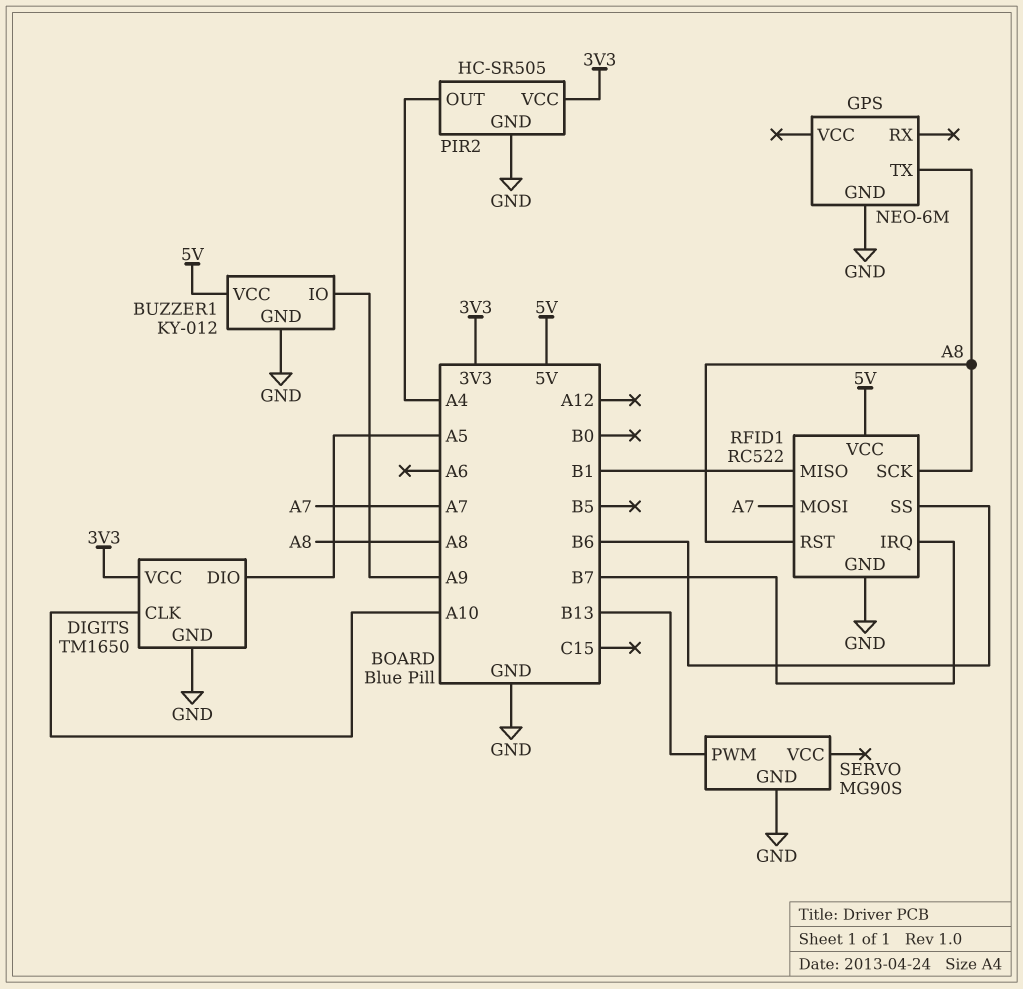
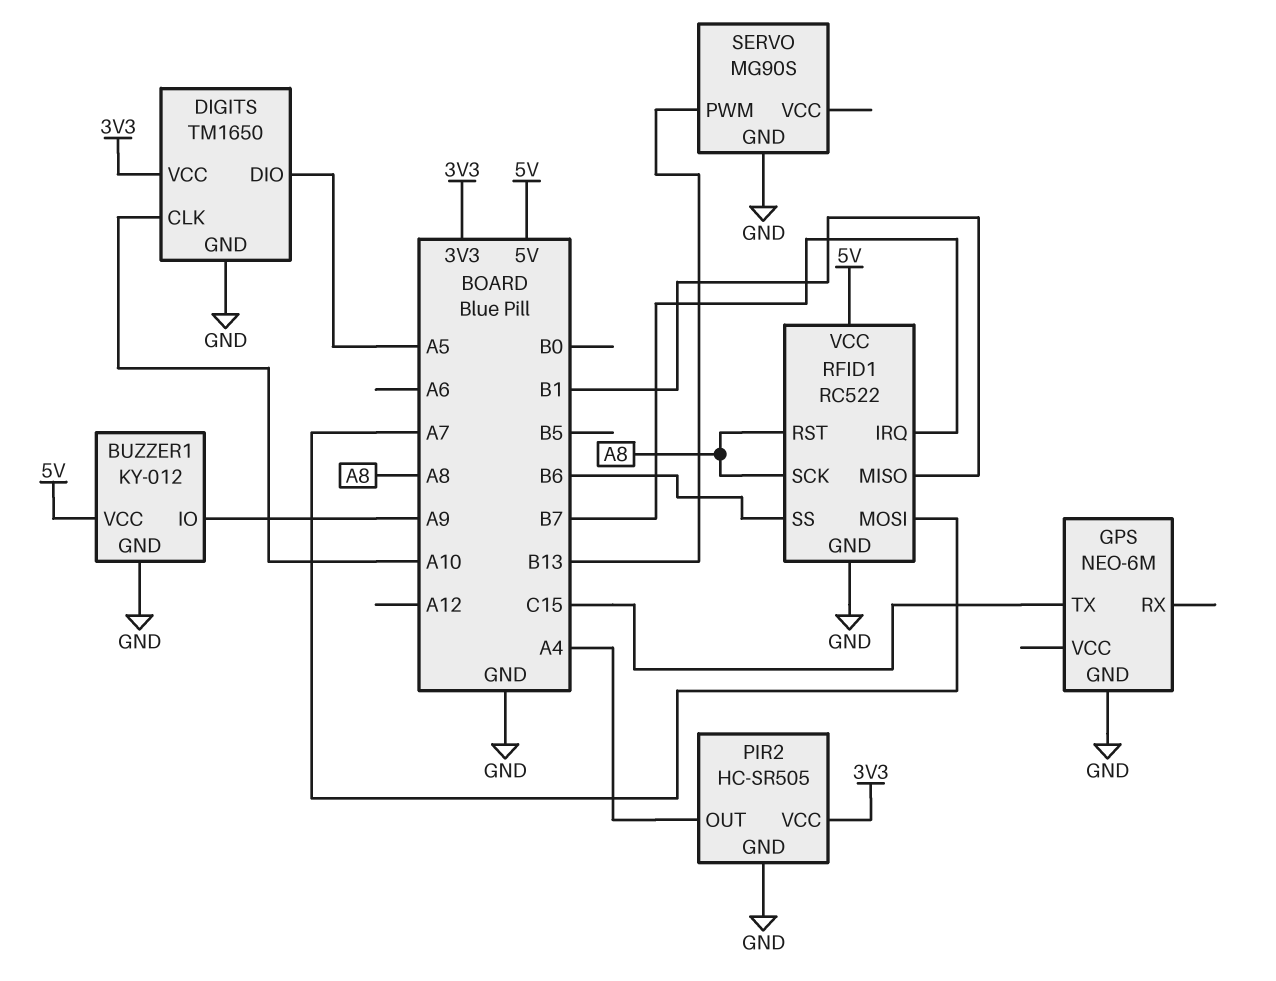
GPS pin TX: A8 -> C15

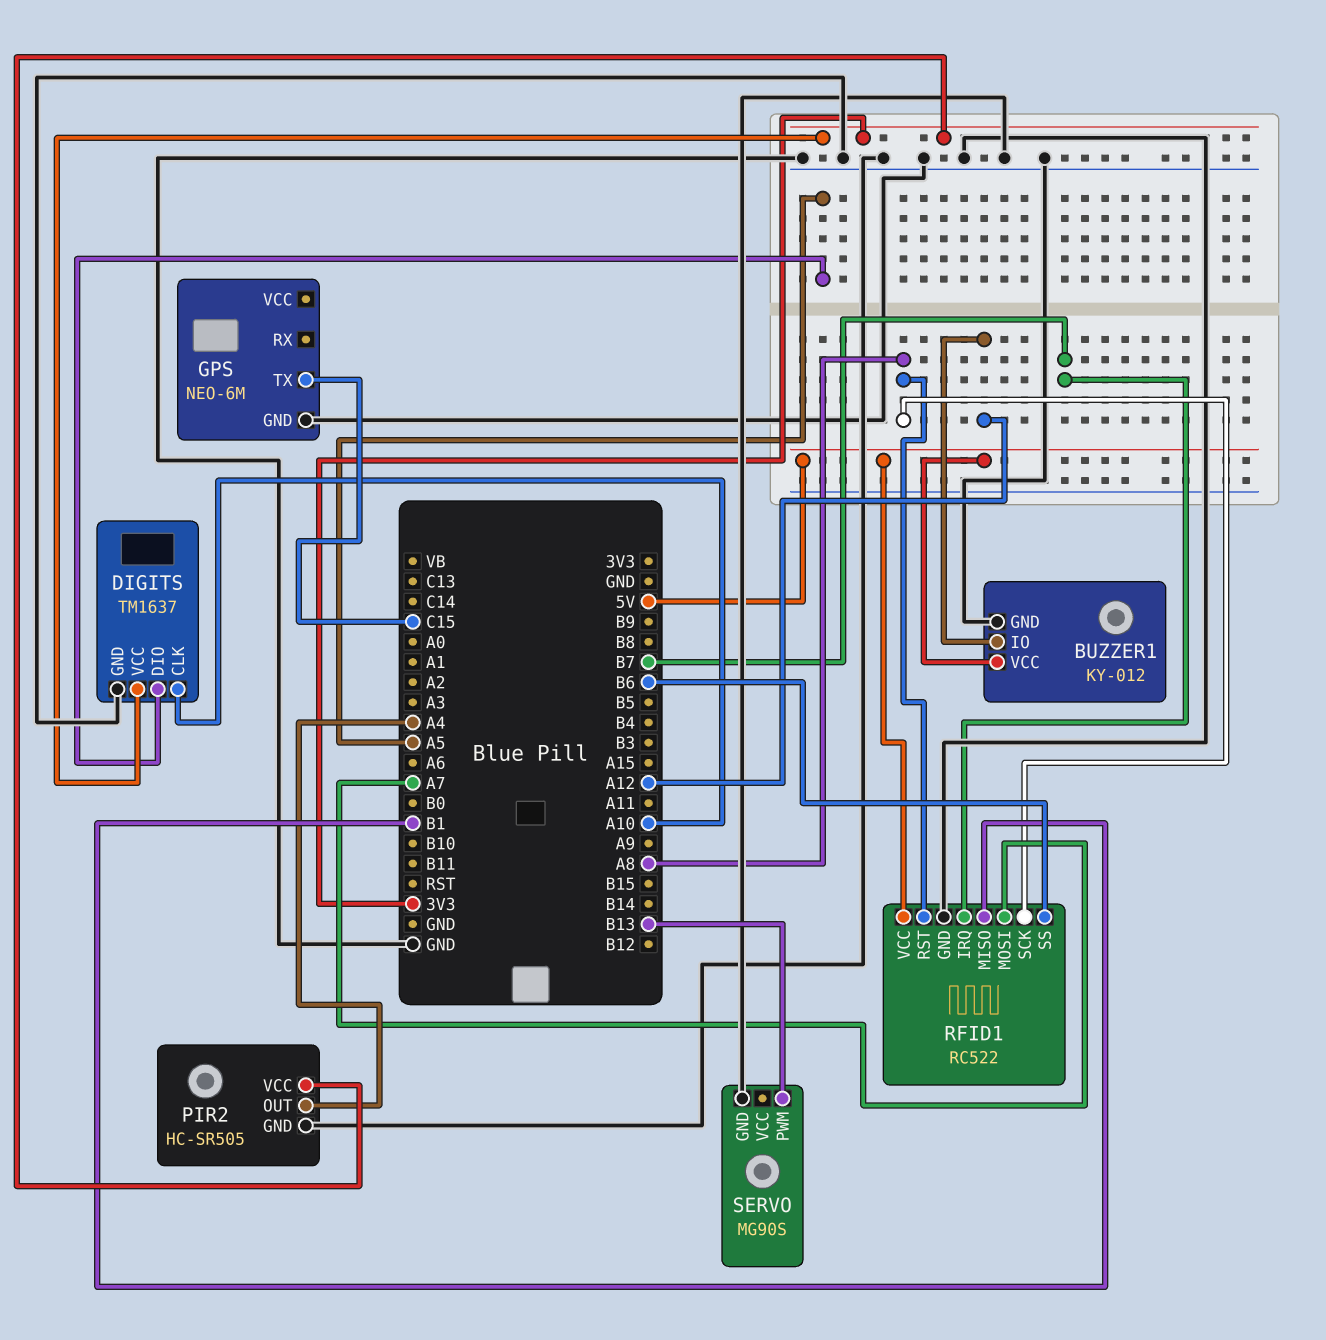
BUZZER1 pin IO: A9 -> A12
DIGITS: TM1650 -> TM1637

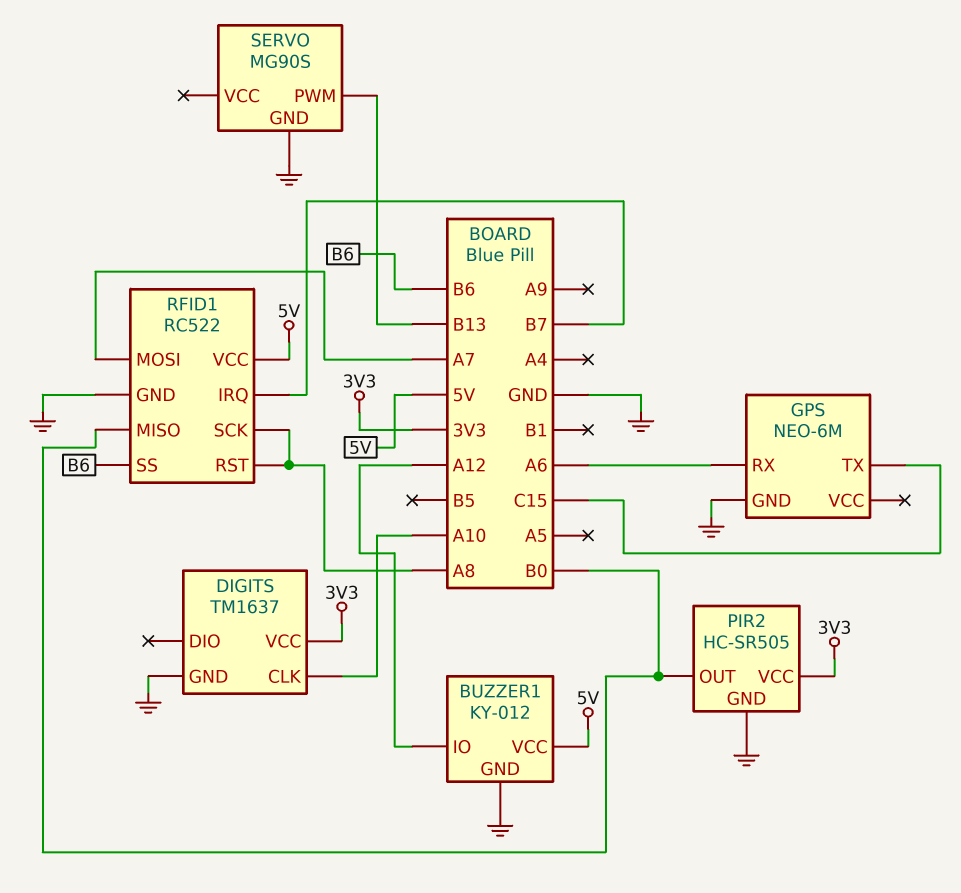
DIGITS pin DIO: A5 -> none
GPS pin RX: none -> A6
PIR2 pin OUT: A4 -> B0
RFID1 pin MISO: B1 -> B0

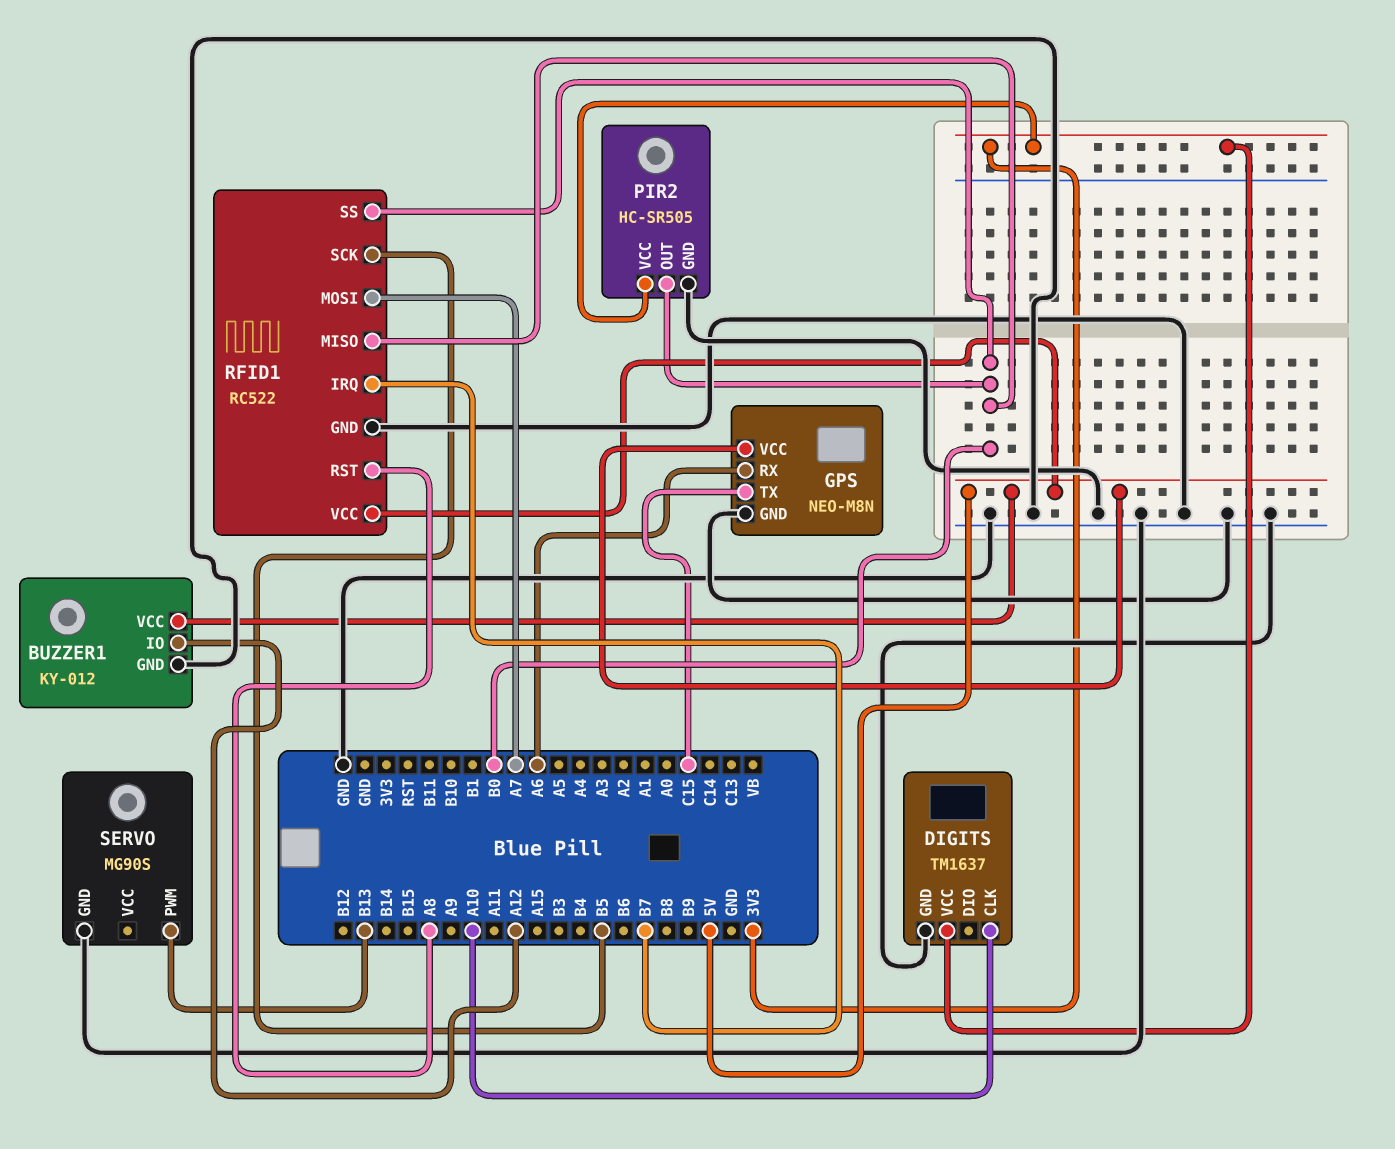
GPS: NEO-6M -> NEO-M8N
GPS pin VCC: none -> 5V
RFID1 pin SCK: A8 -> B5
RFID1 pin SS: B6 -> B0

